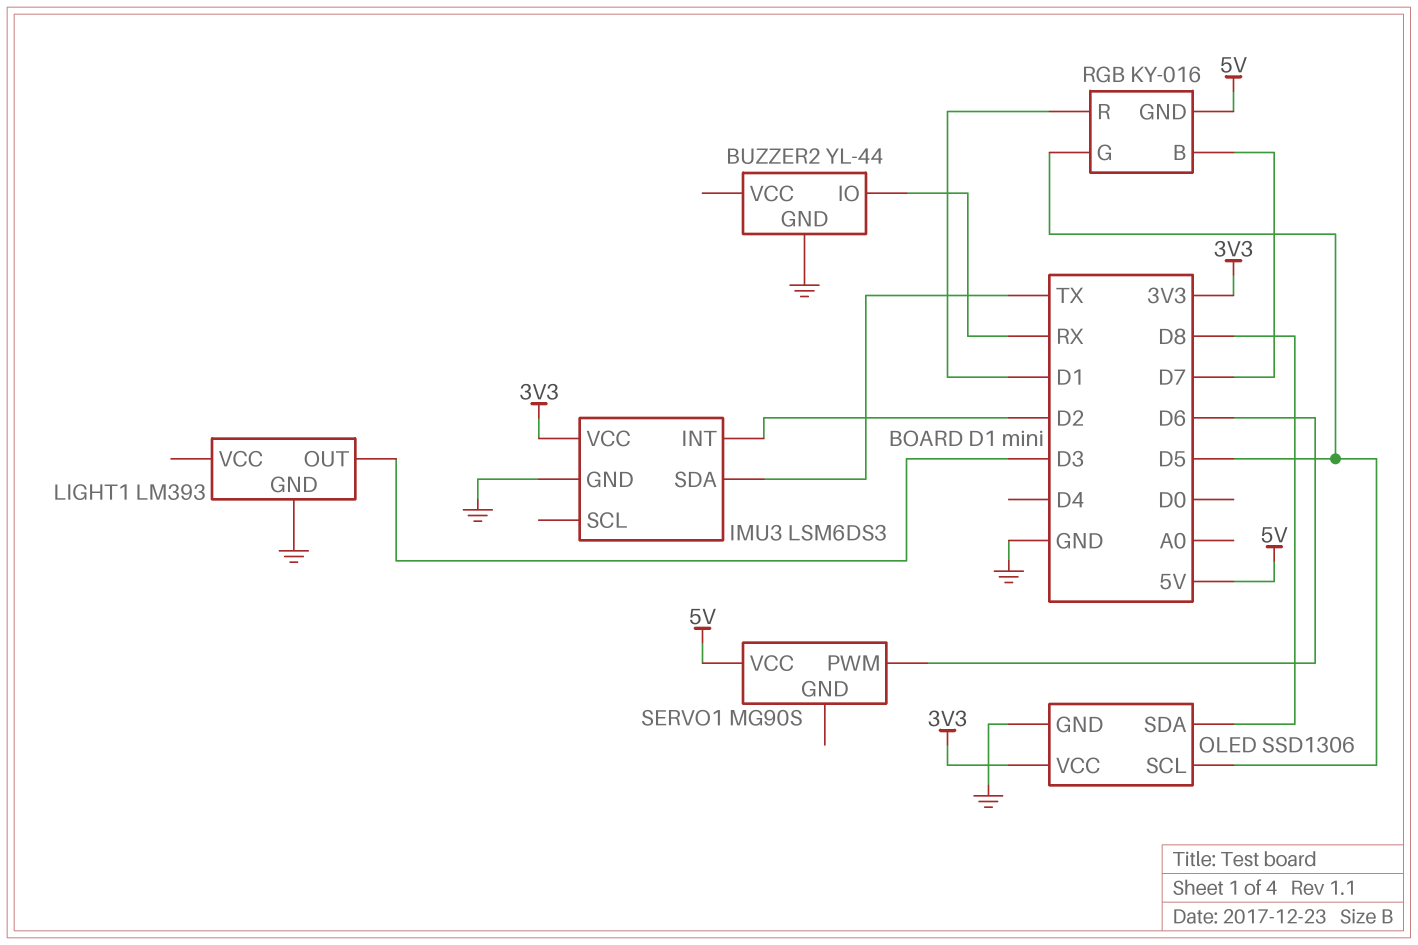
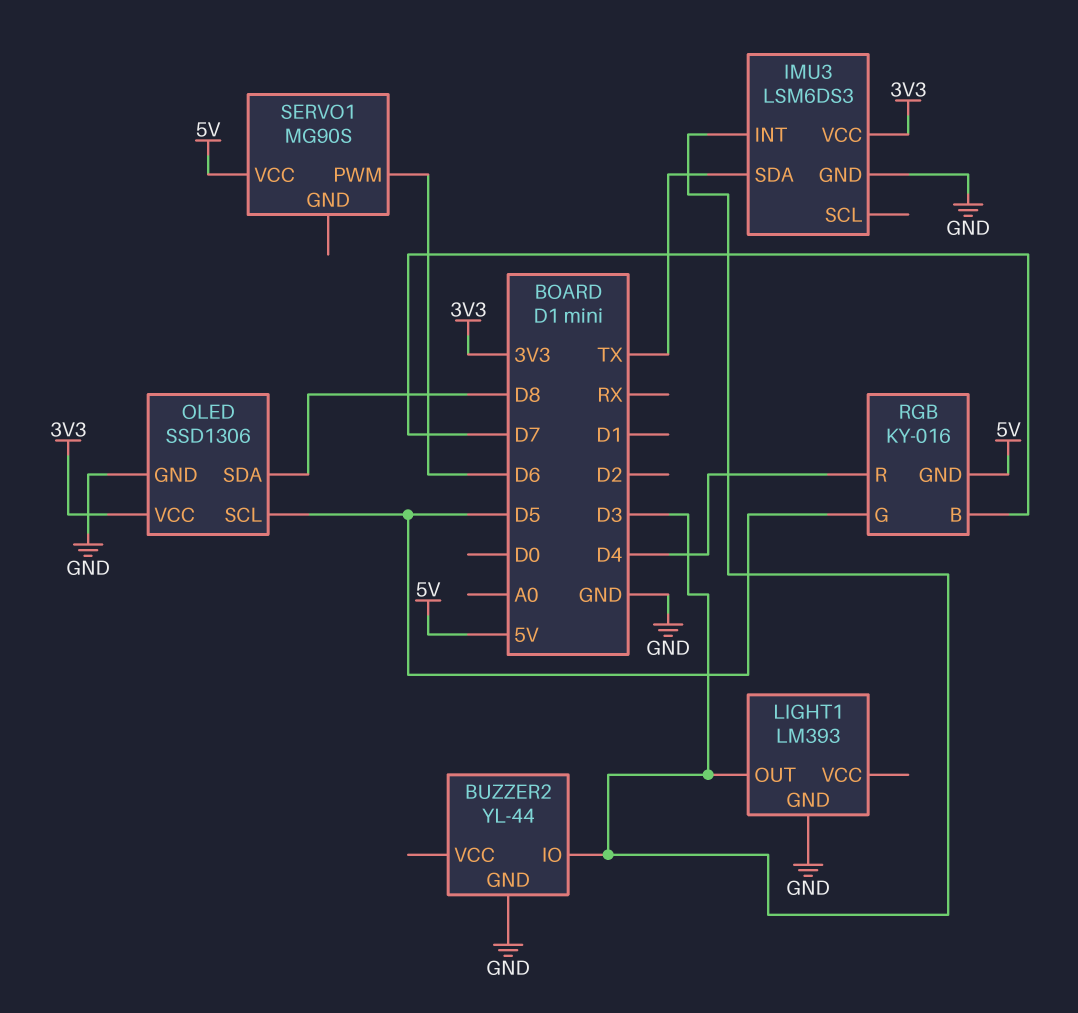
BUZZER2 pin IO: RX -> D3
IMU3 pin INT: D2 -> D3
RGB pin R: D1 -> D4

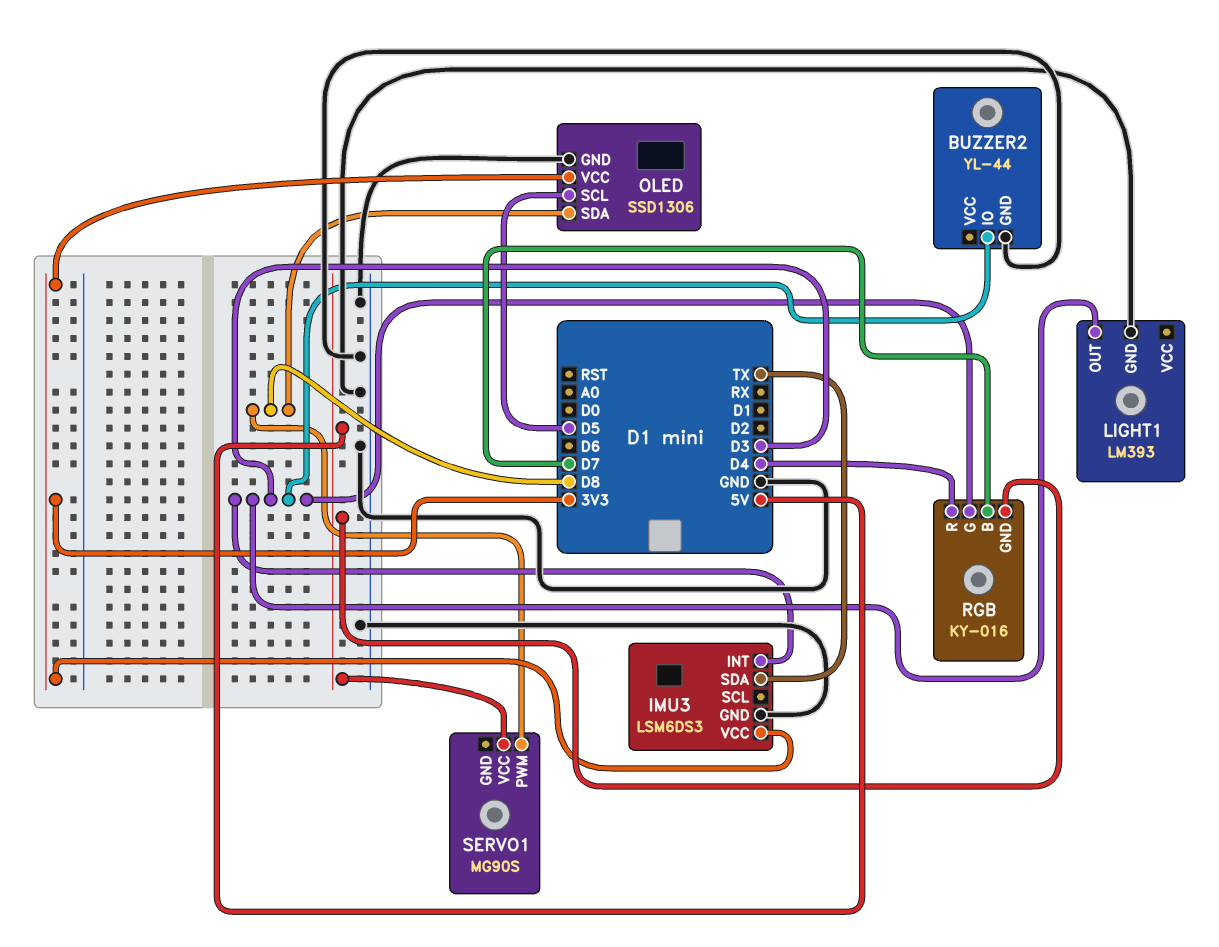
RGB pin G: D5 -> D3
SERVO1 pin PWM: D6 -> D8

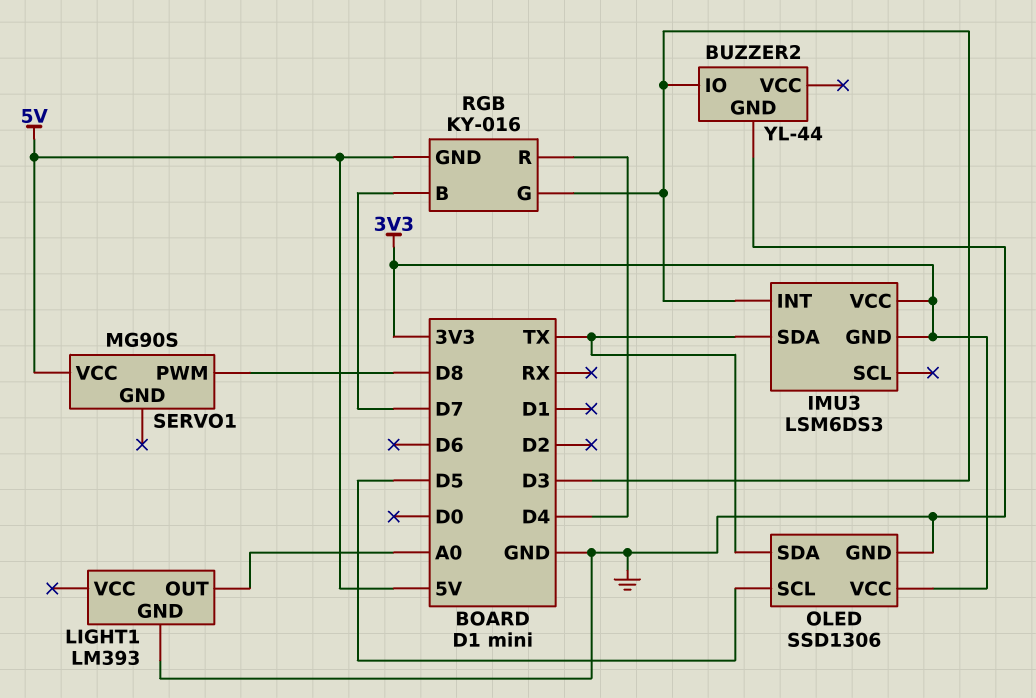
IMU3 pin GND: GND -> 3V3
LIGHT1 pin OUT: D3 -> A0
OLED pin SDA: D8 -> TX

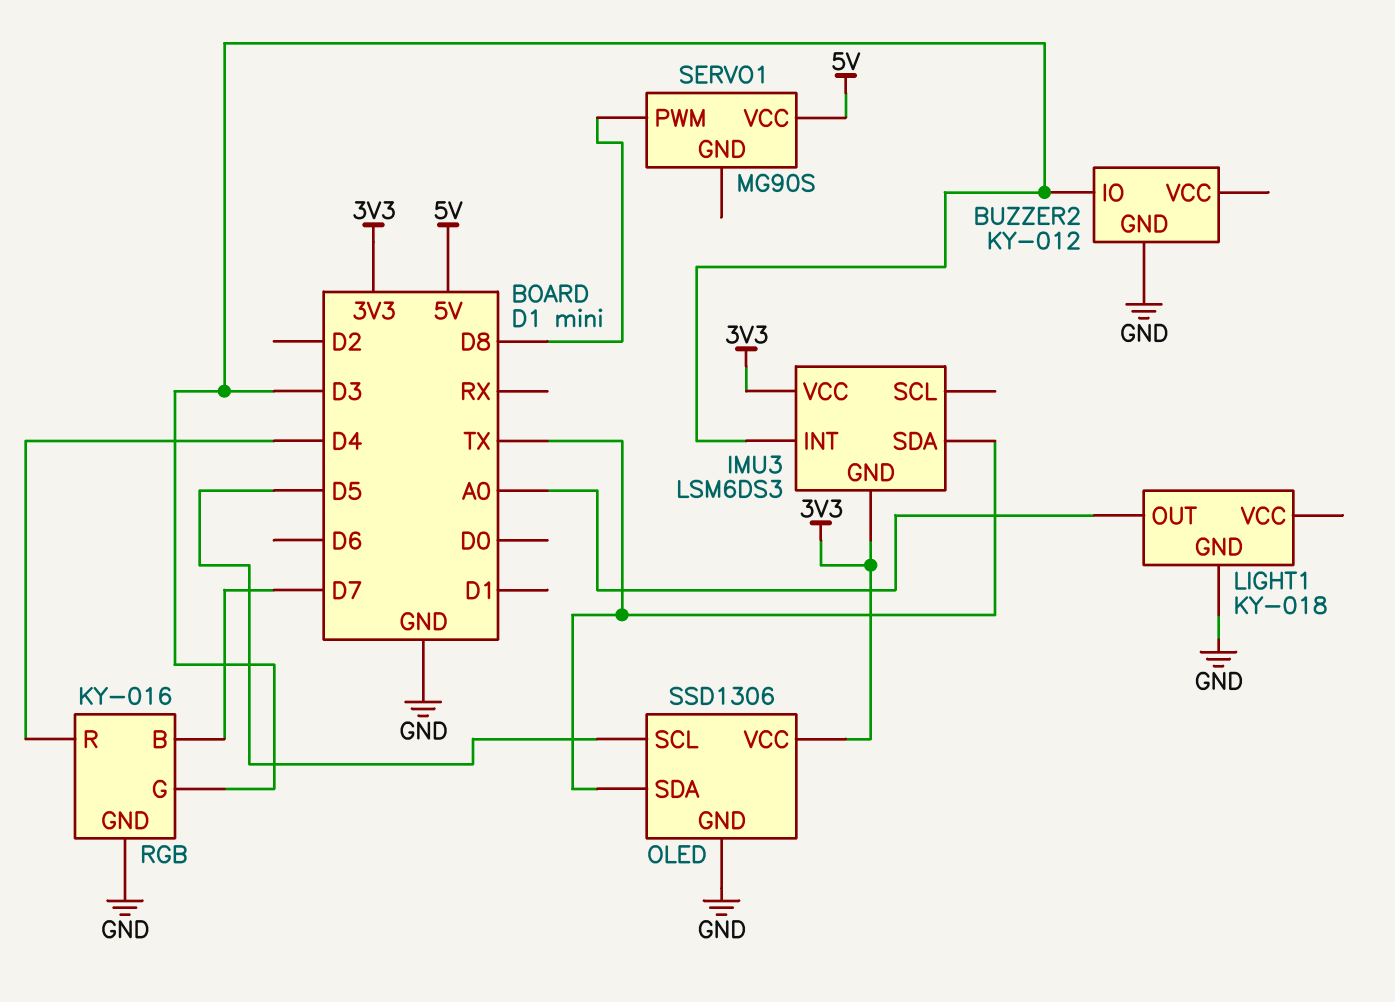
BUZZER2: YL-44 -> KY-012
LIGHT1: LM393 -> KY-018
RGB pin GND: 5V -> GND

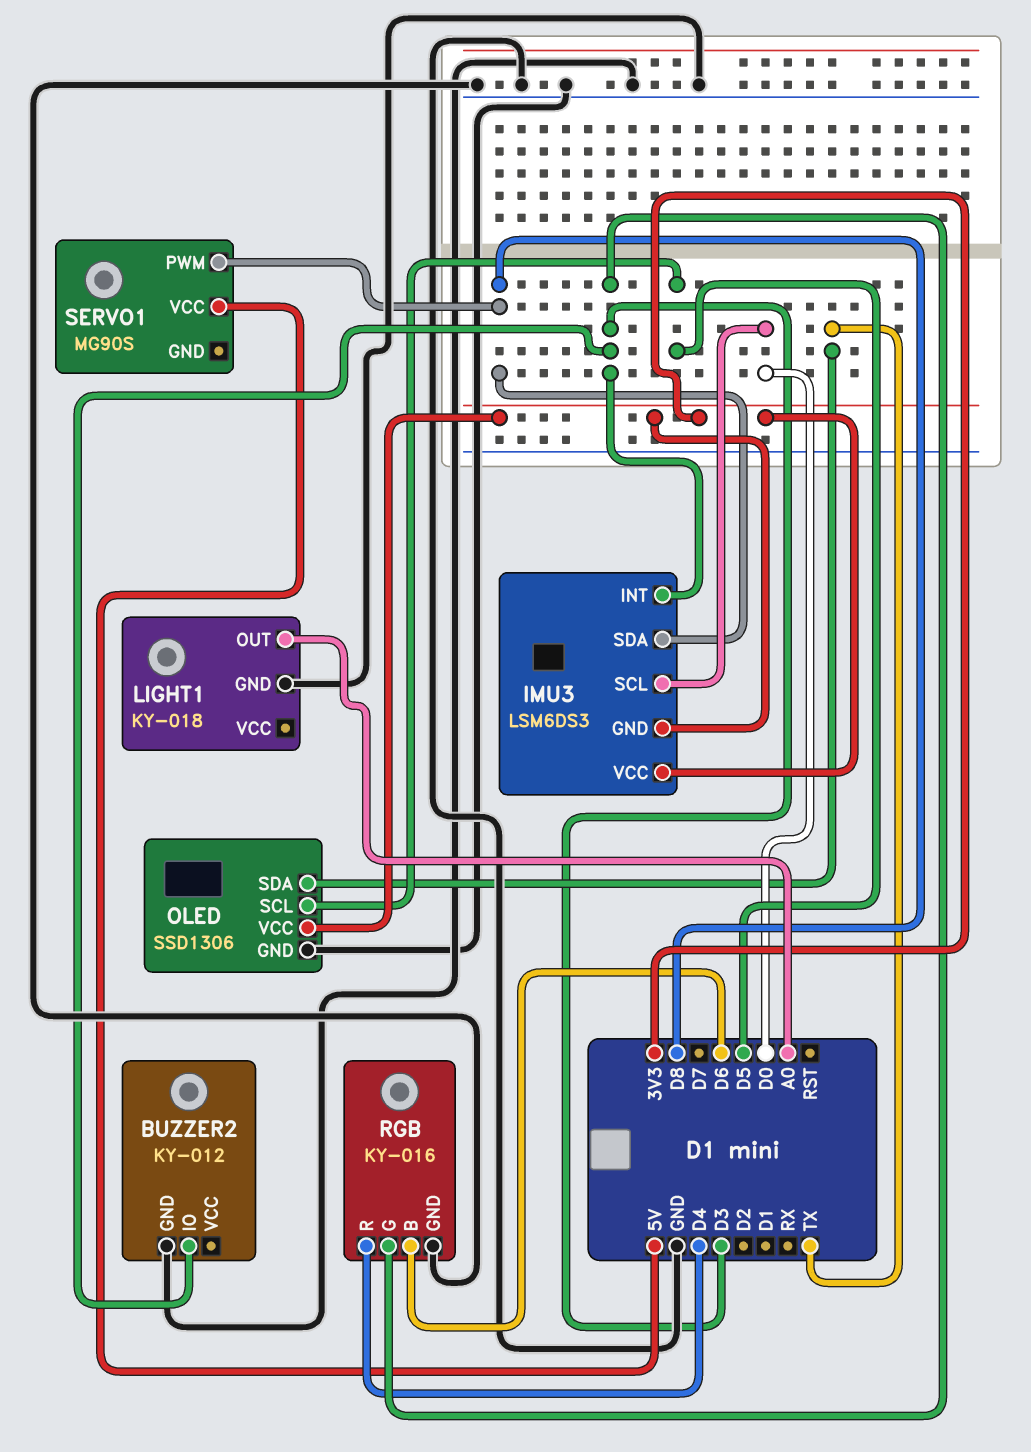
IMU3 pin SCL: none -> D0
IMU3 pin SDA: TX -> D8
RGB pin B: D7 -> D6

